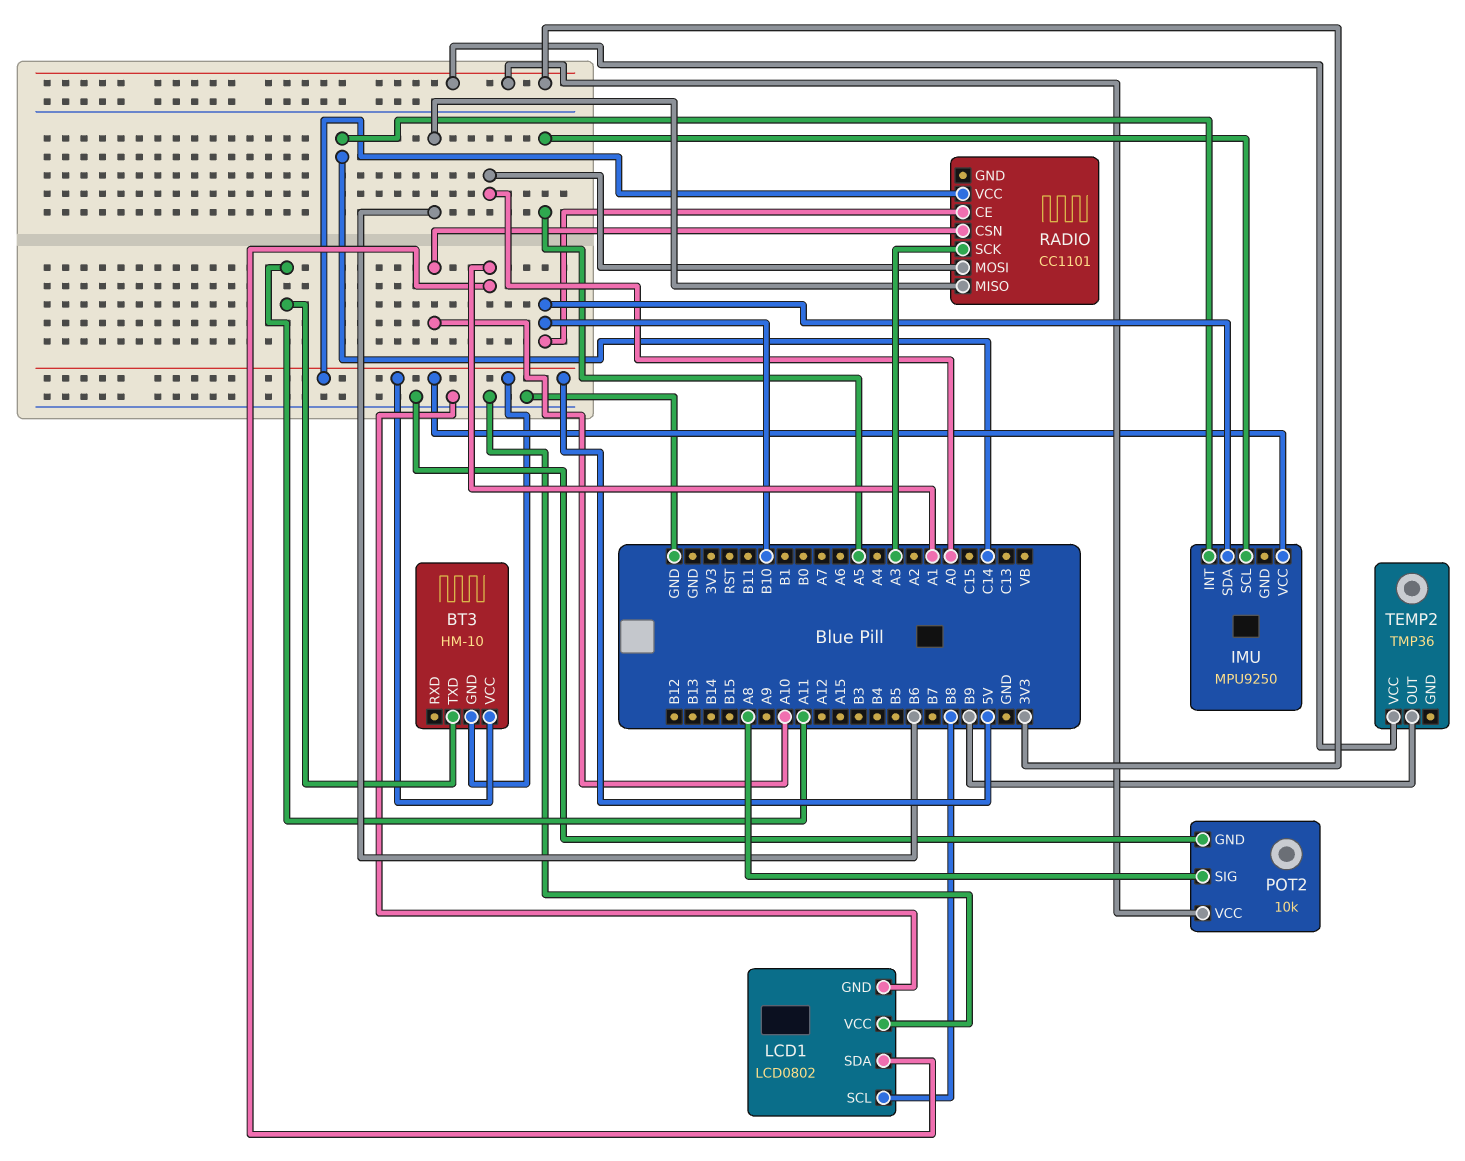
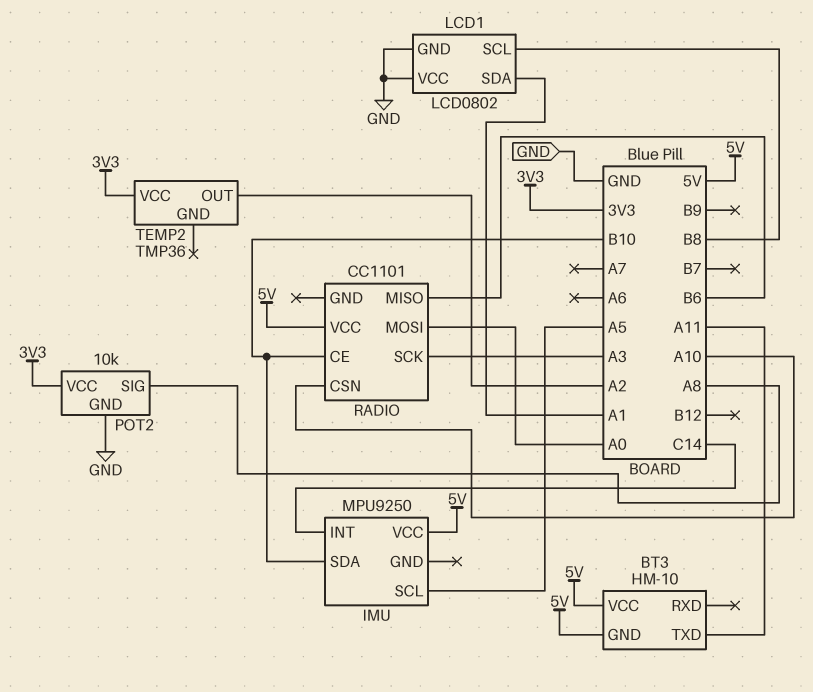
TEMP2 pin OUT: B9 -> A2

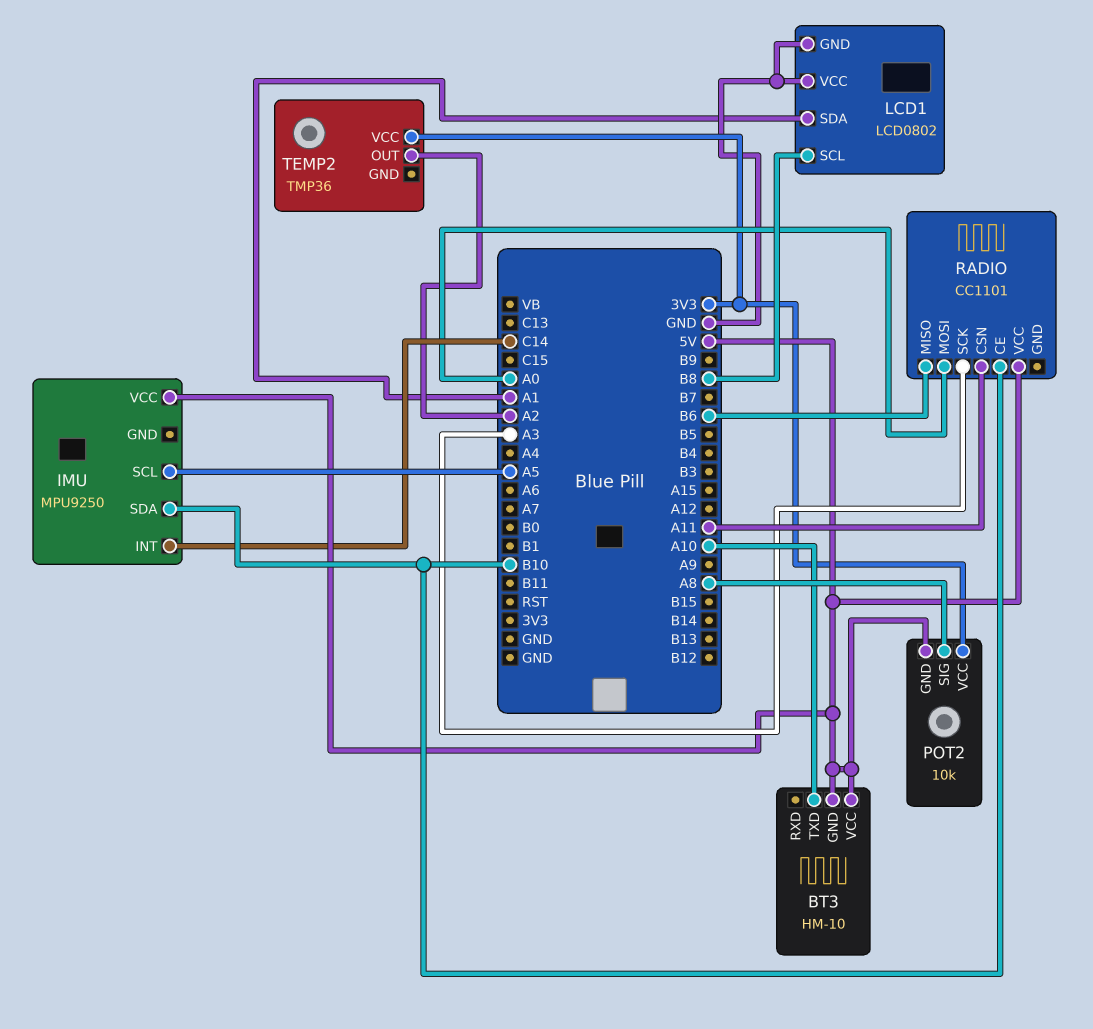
BT3 pin TXD: A11 -> A10
POT2 pin GND: GND -> 5V
RADIO pin CSN: A10 -> A11

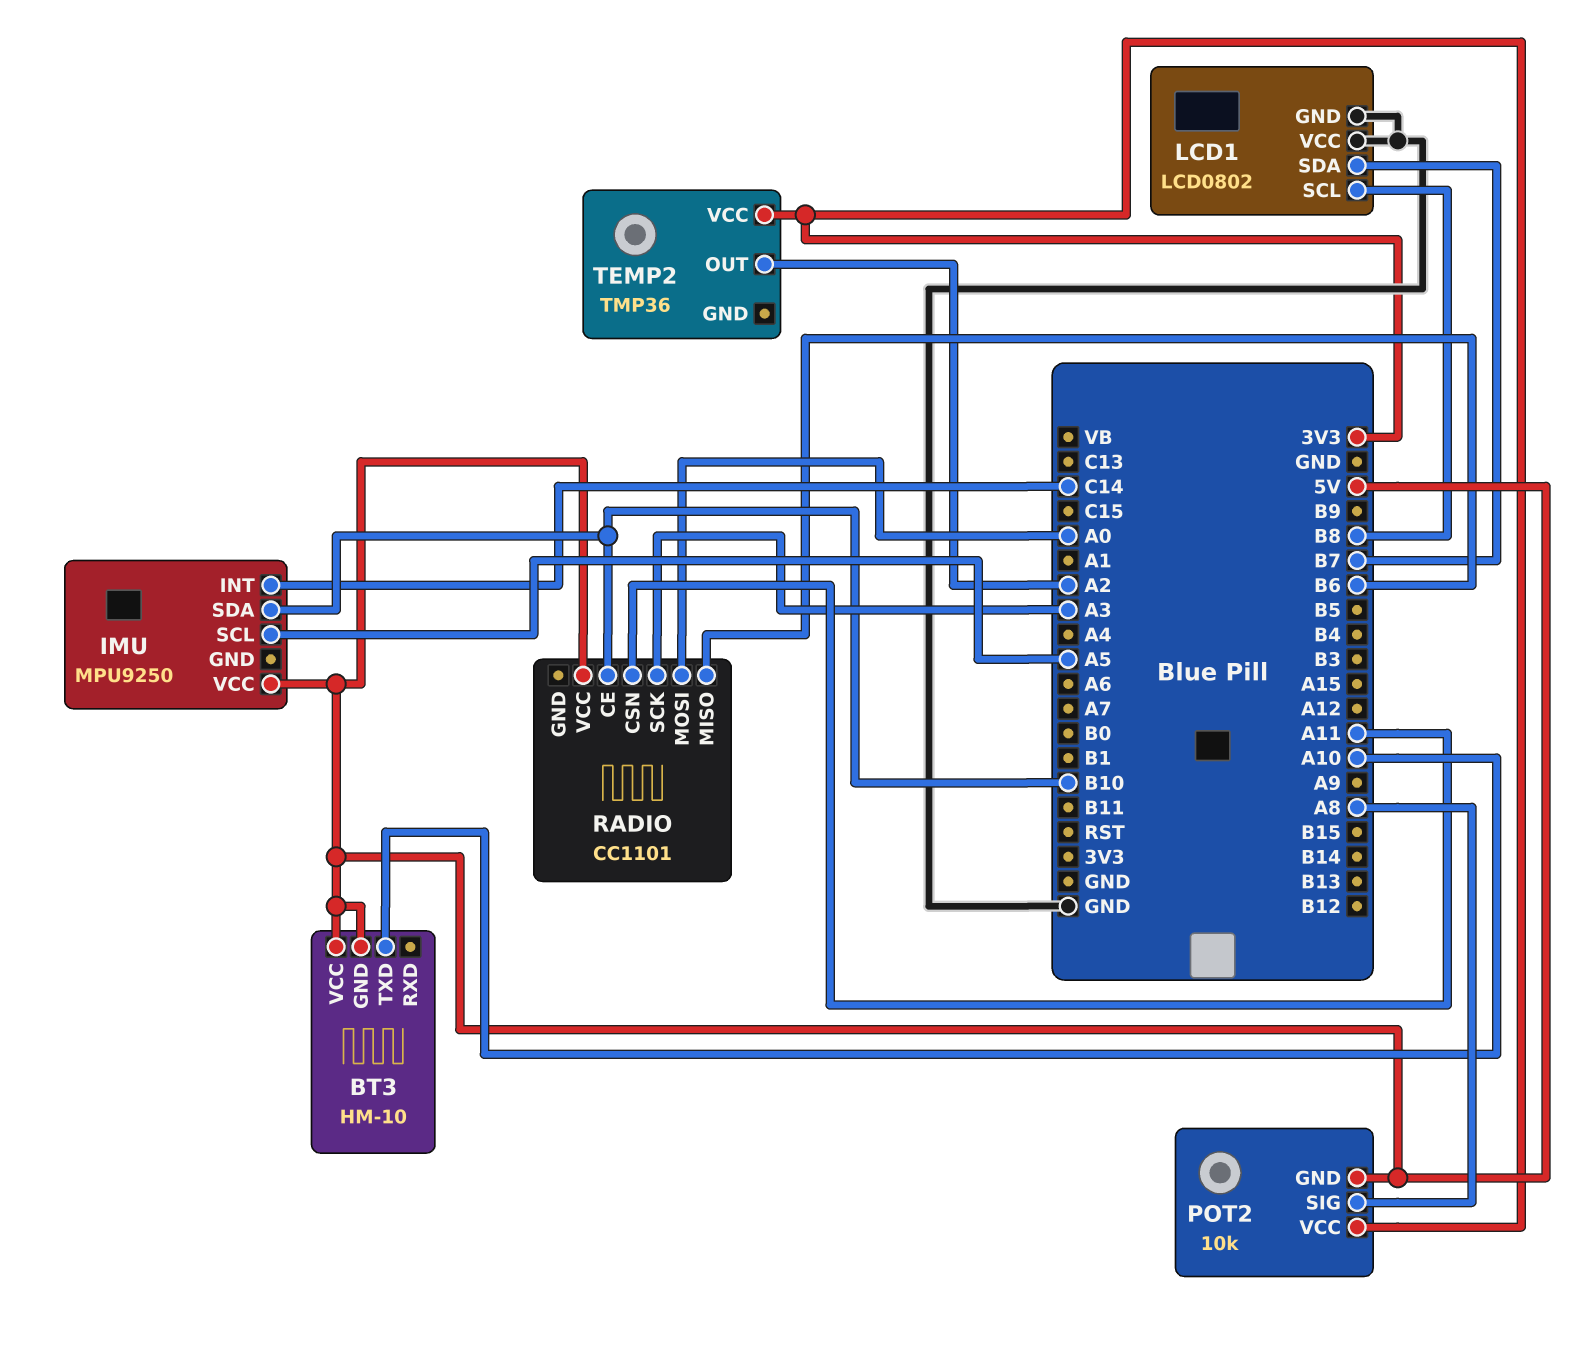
LCD1 pin SDA: A1 -> B7

